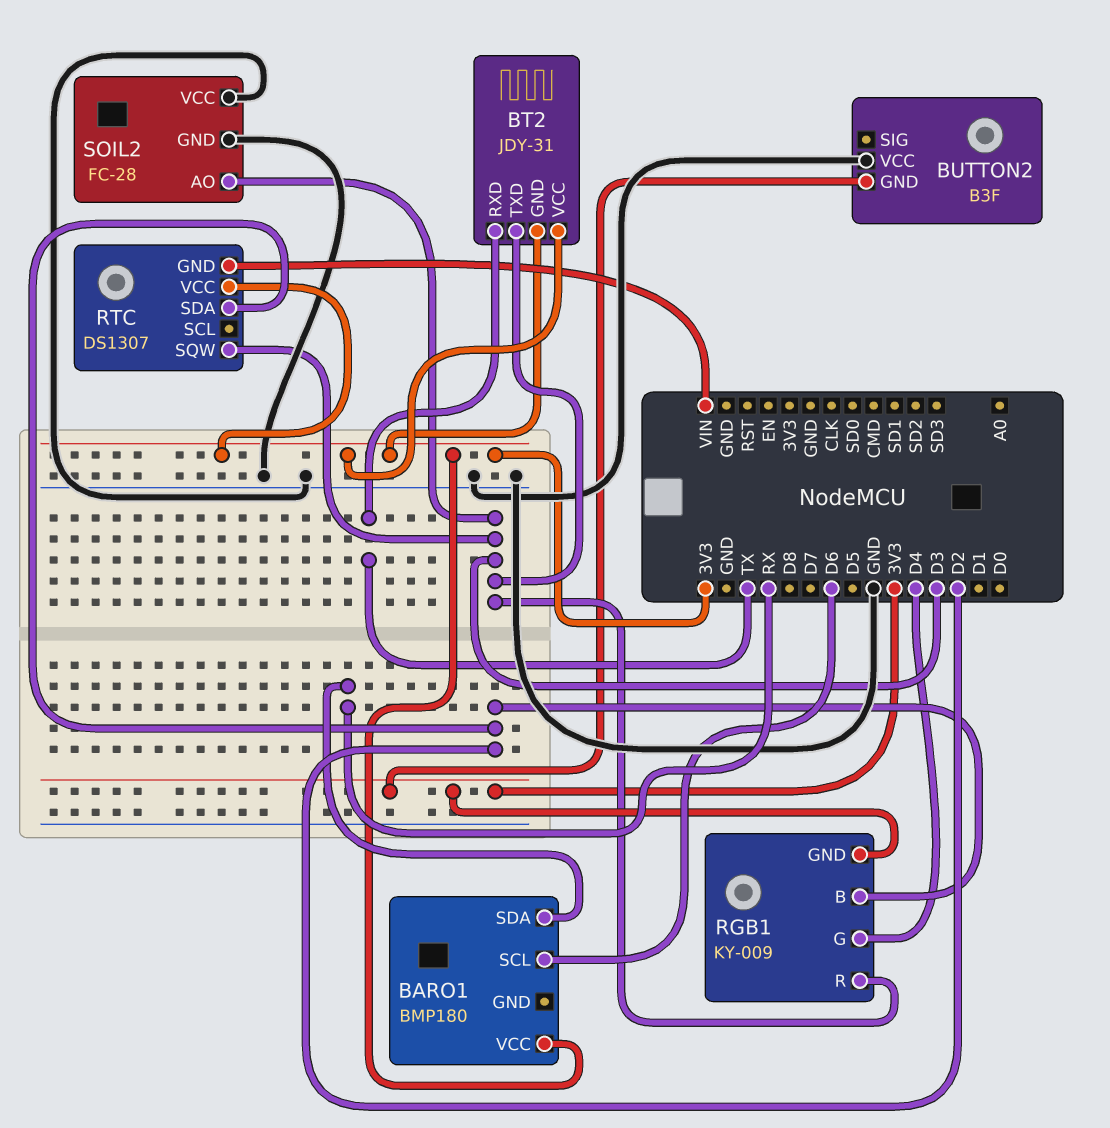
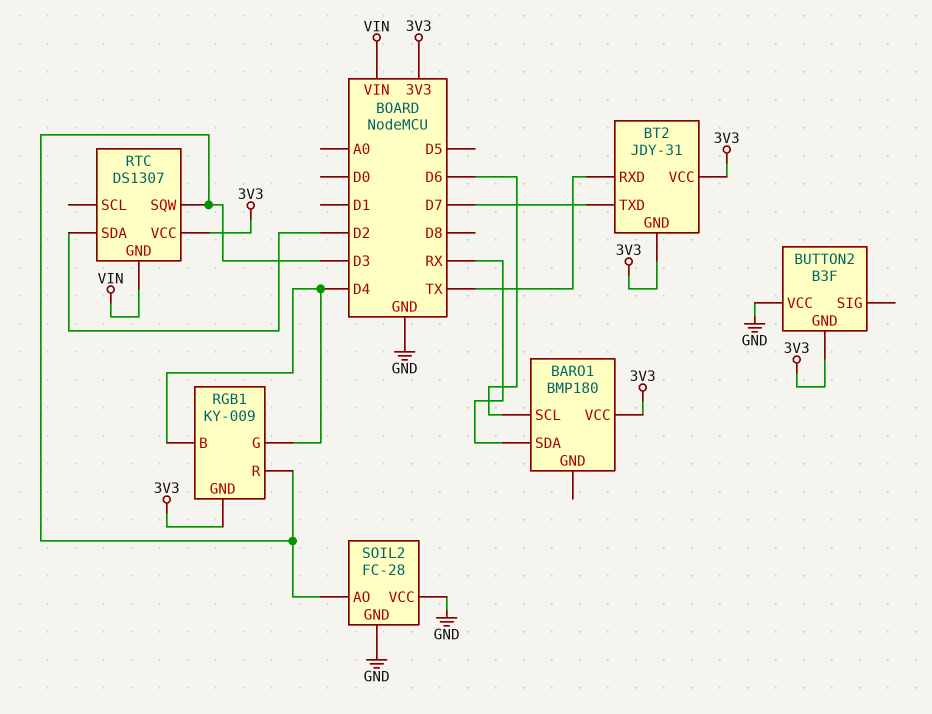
BT2 pin TXD: D3 -> D7
RGB1 pin B: D2 -> D4

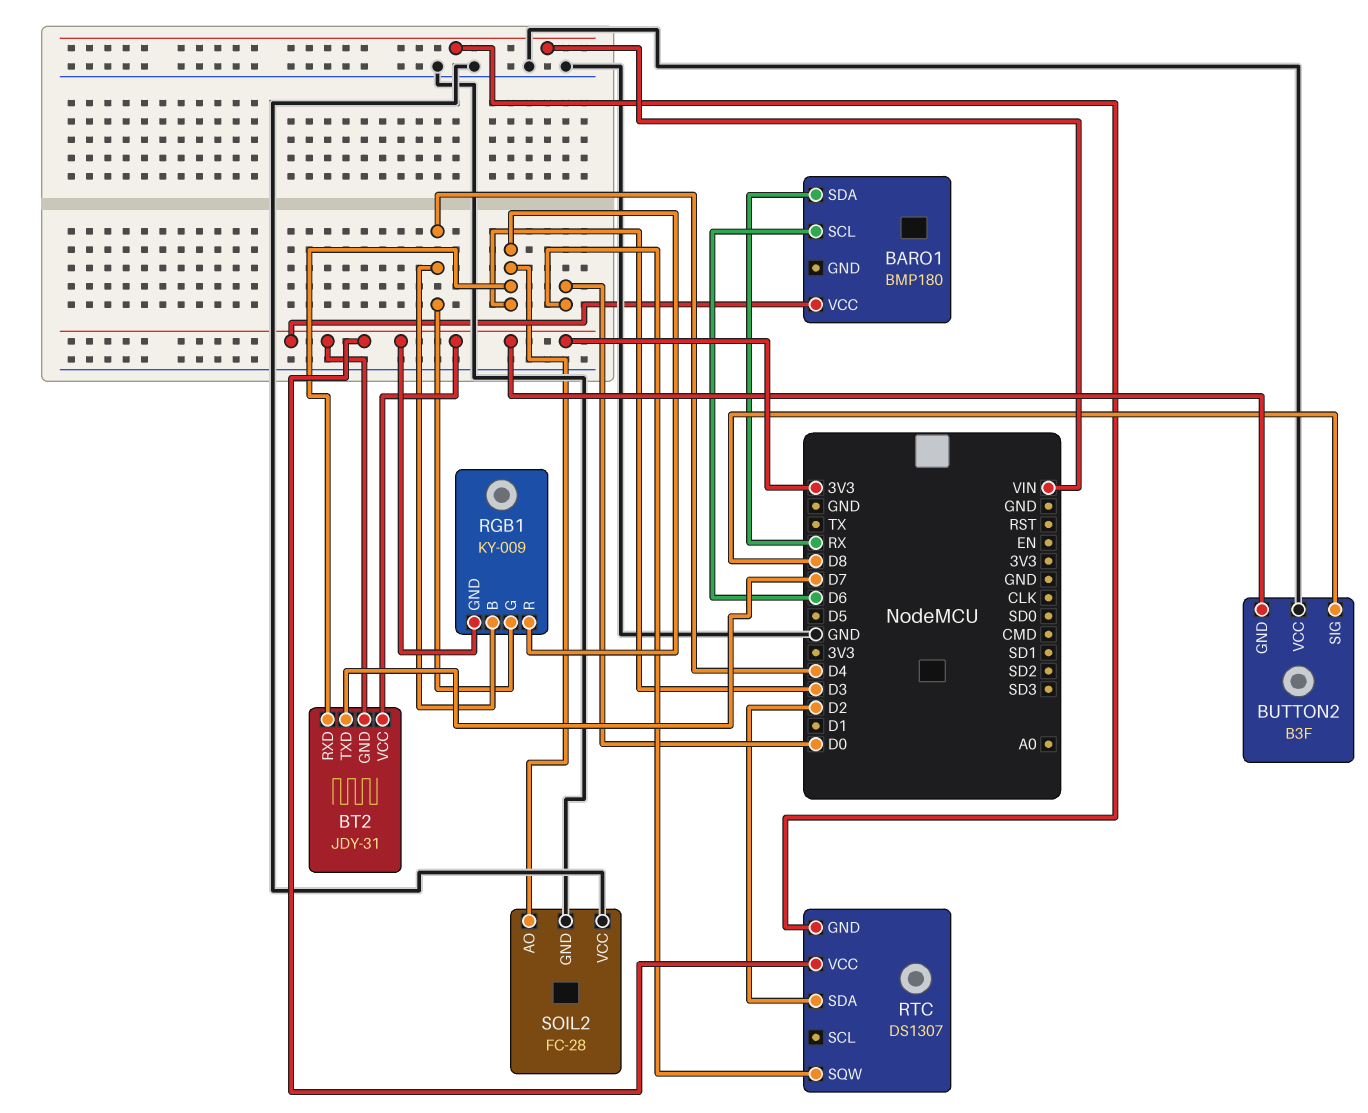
BT2 pin RXD: TX -> D3
BUTTON2 pin SIG: none -> D8
RTC pin SQW: D3 -> D0

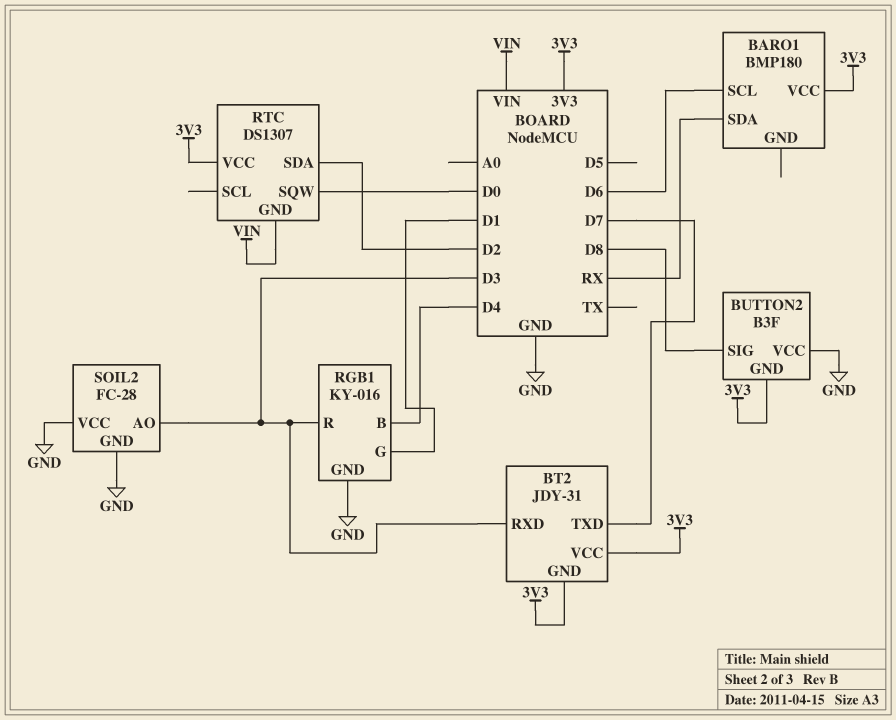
RGB1: KY-009 -> KY-016
RGB1 pin G: D4 -> D1
RGB1 pin GND: 3V3 -> GND

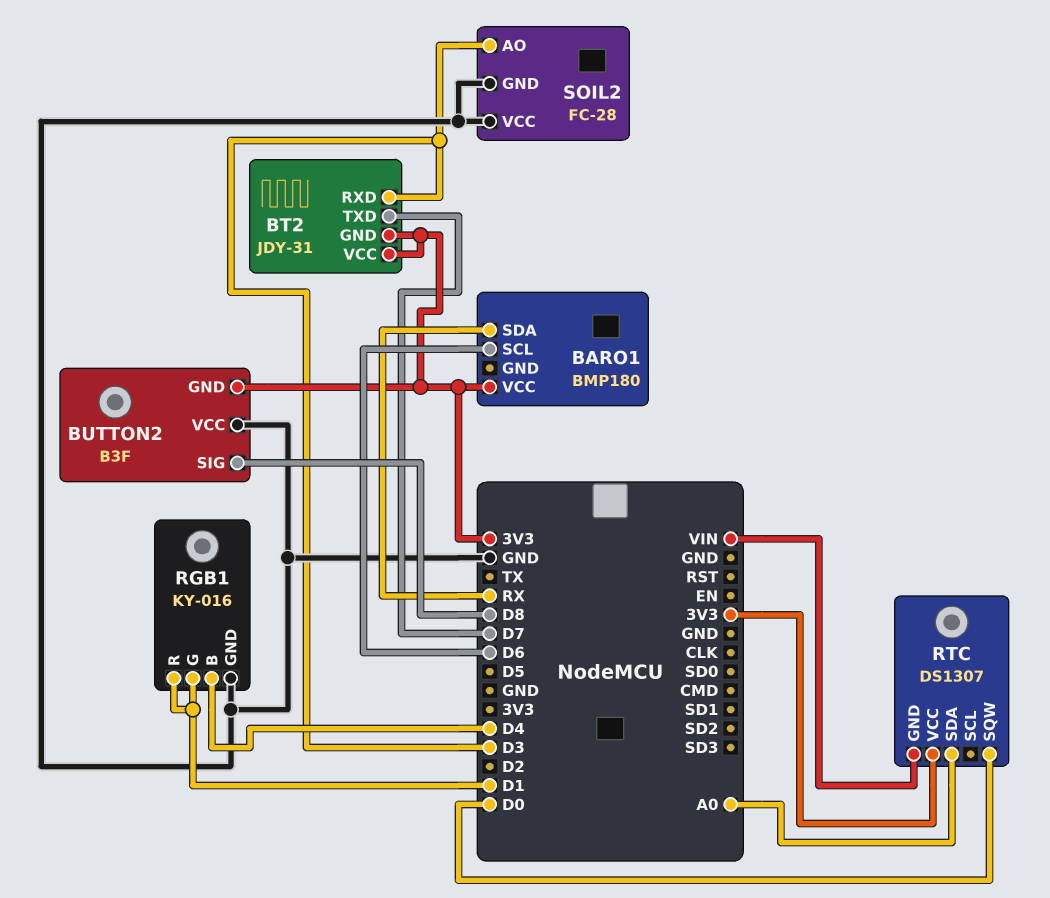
RGB1 pin R: D3 -> D1
RTC pin SDA: D2 -> A0

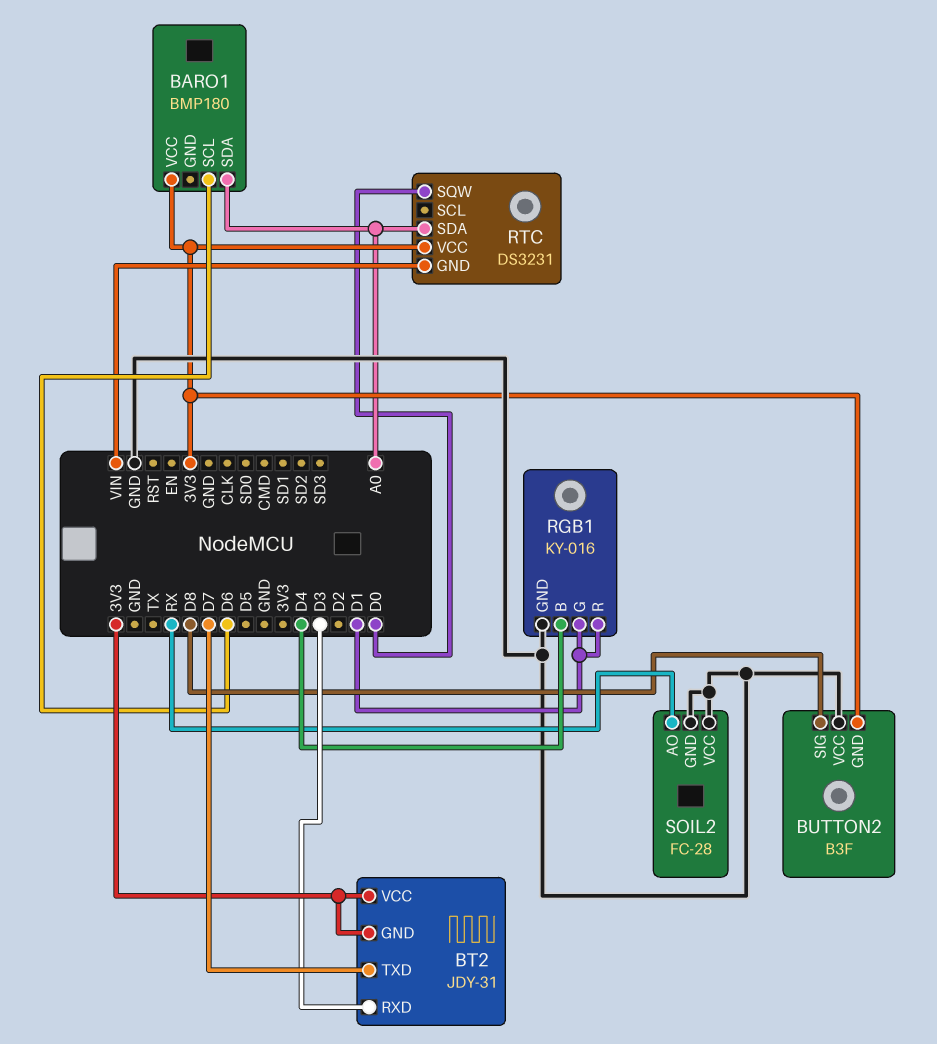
BARO1 pin SDA: RX -> A0
RTC: DS1307 -> DS3231
SOIL2 pin AO: D3 -> RX

